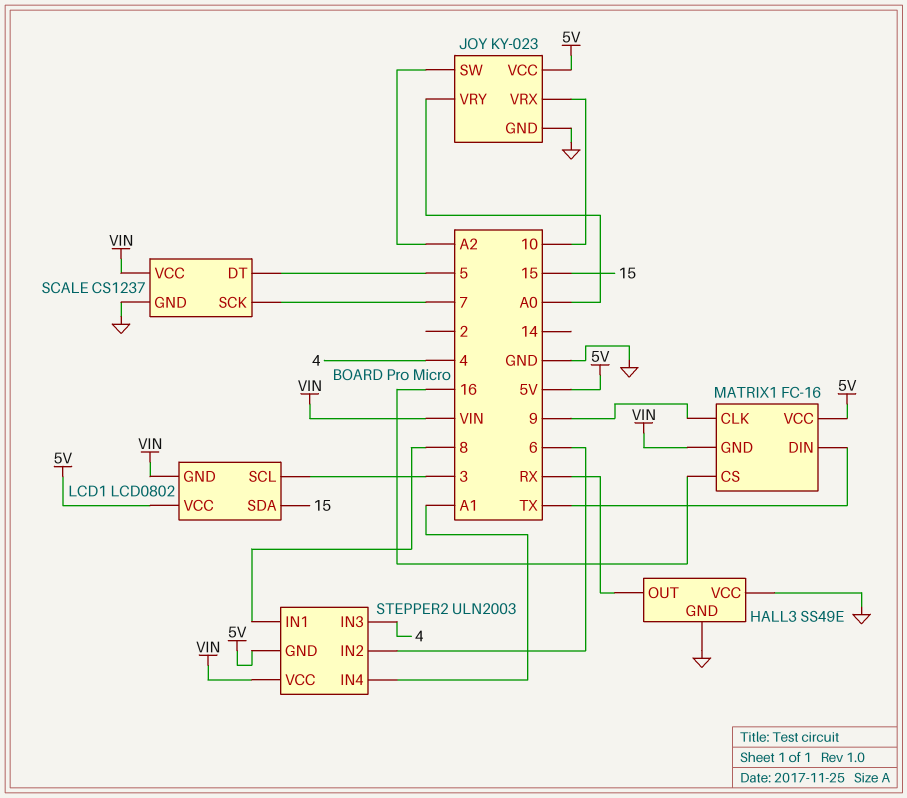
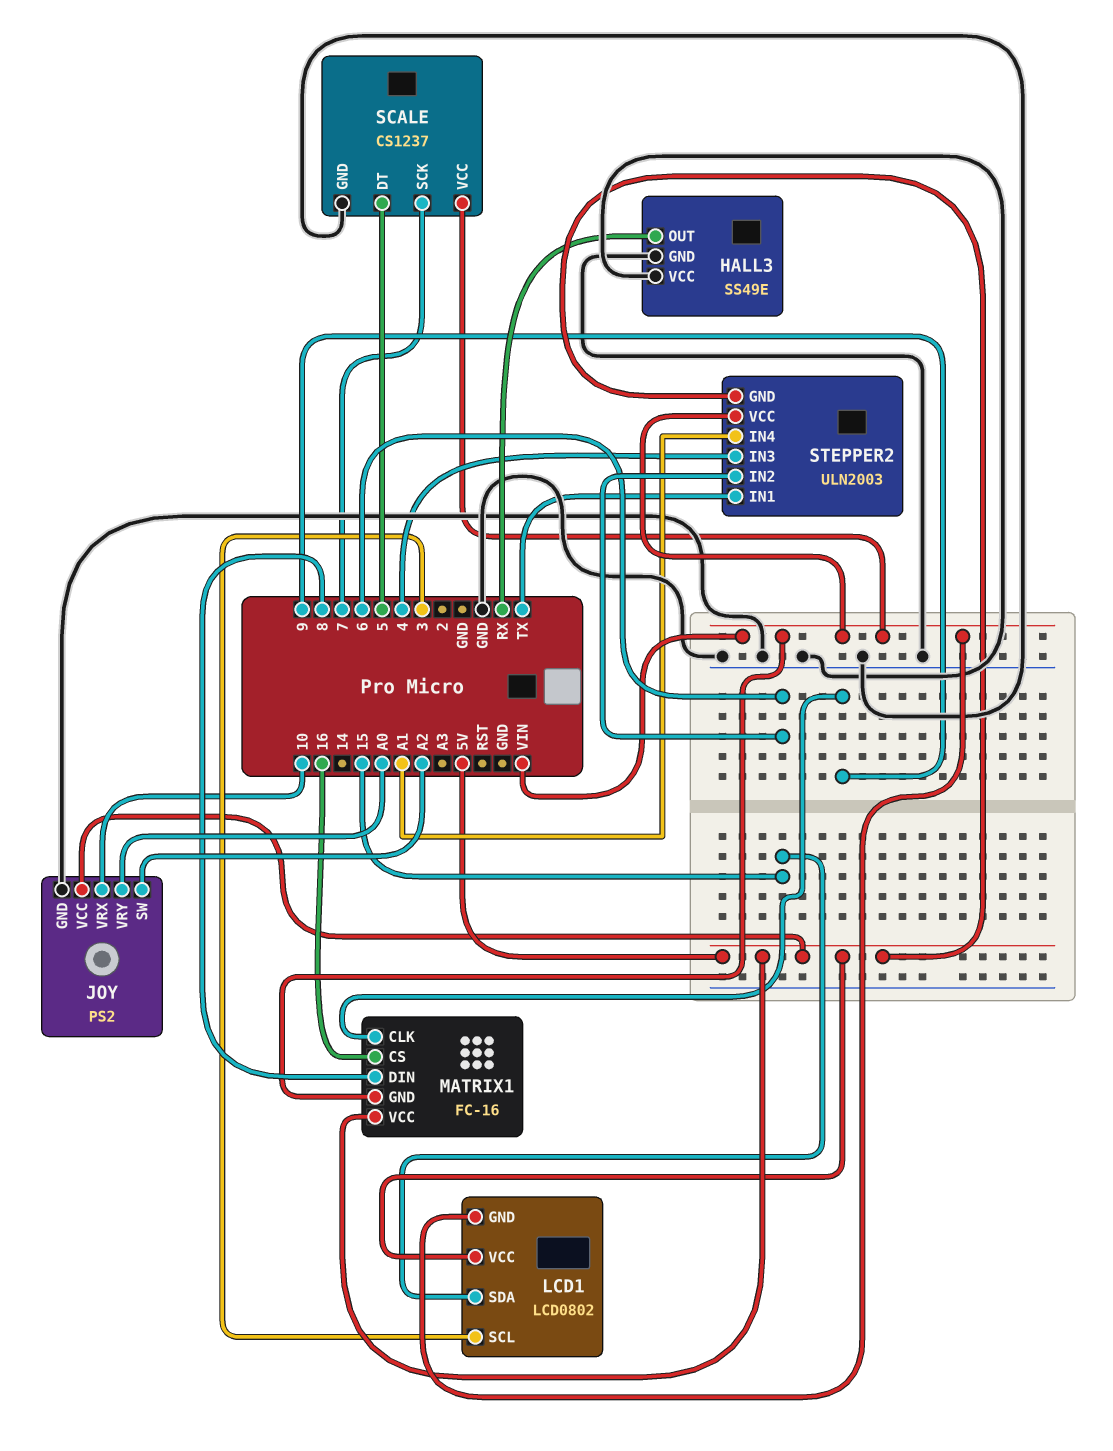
JOY: KY-023 -> PS2
MATRIX1 pin DIN: TX -> 8
STEPPER2 pin IN1: 8 -> TX

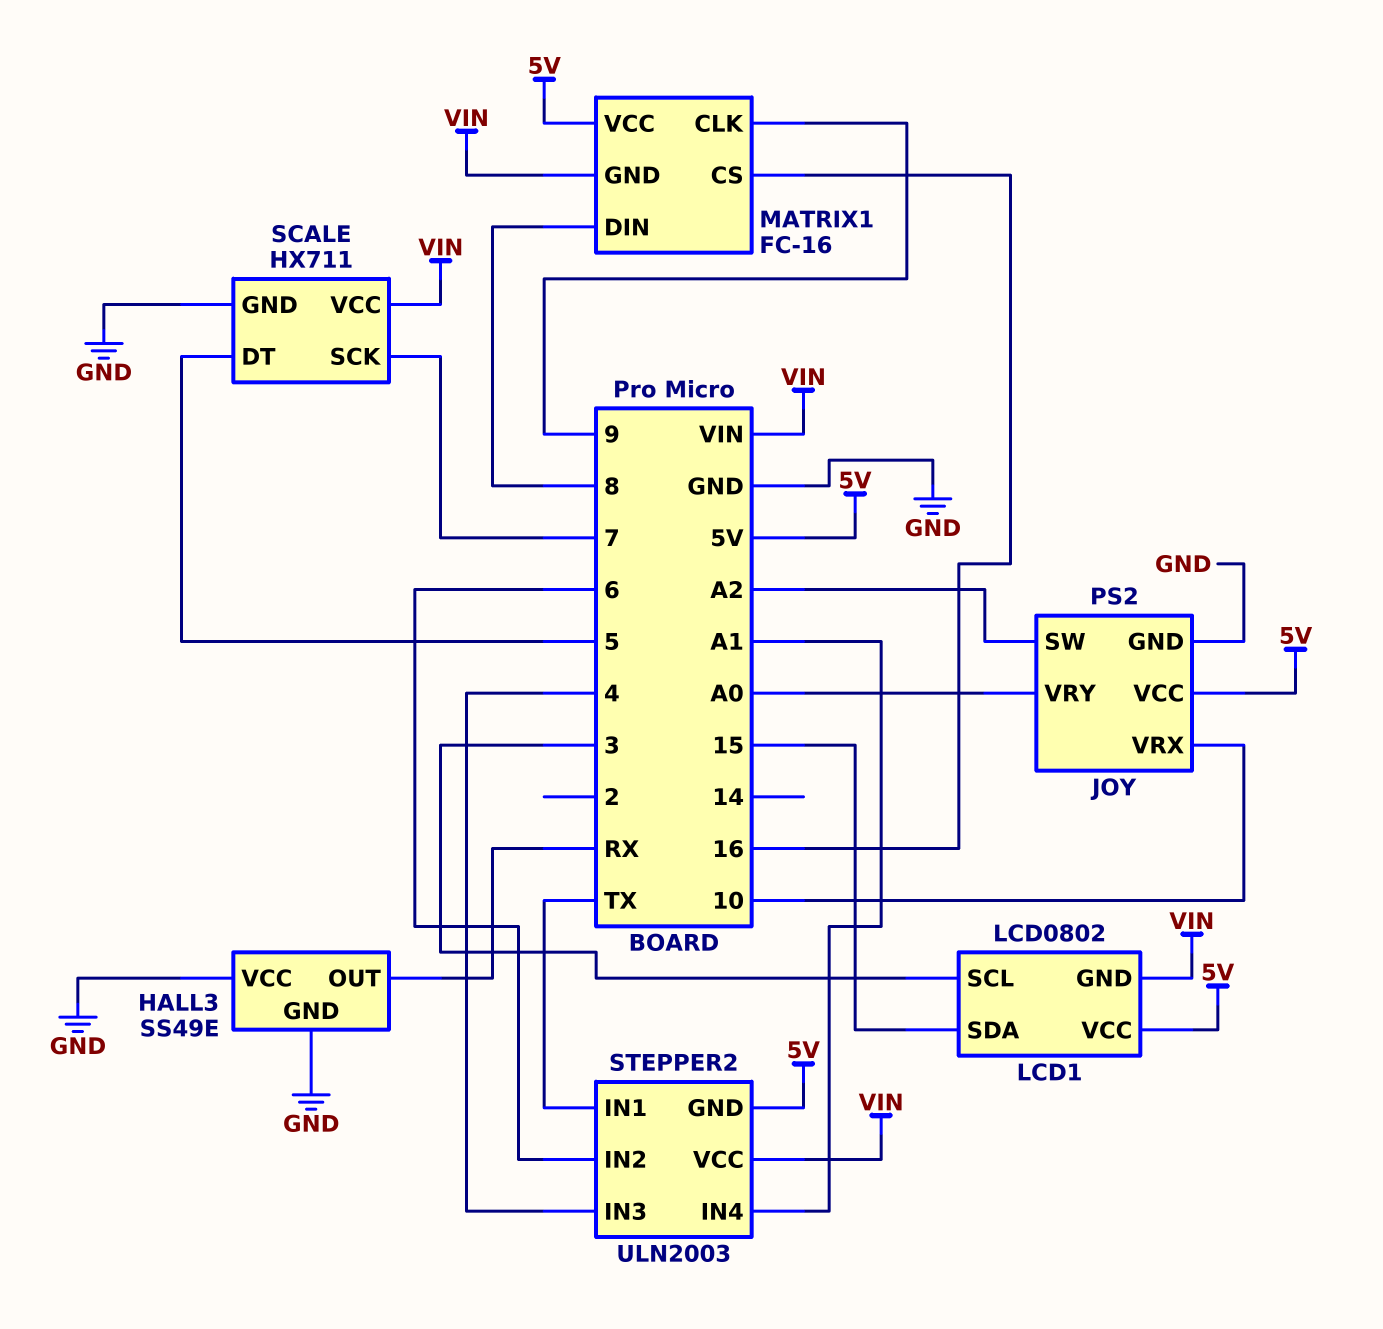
SCALE: CS1237 -> HX711

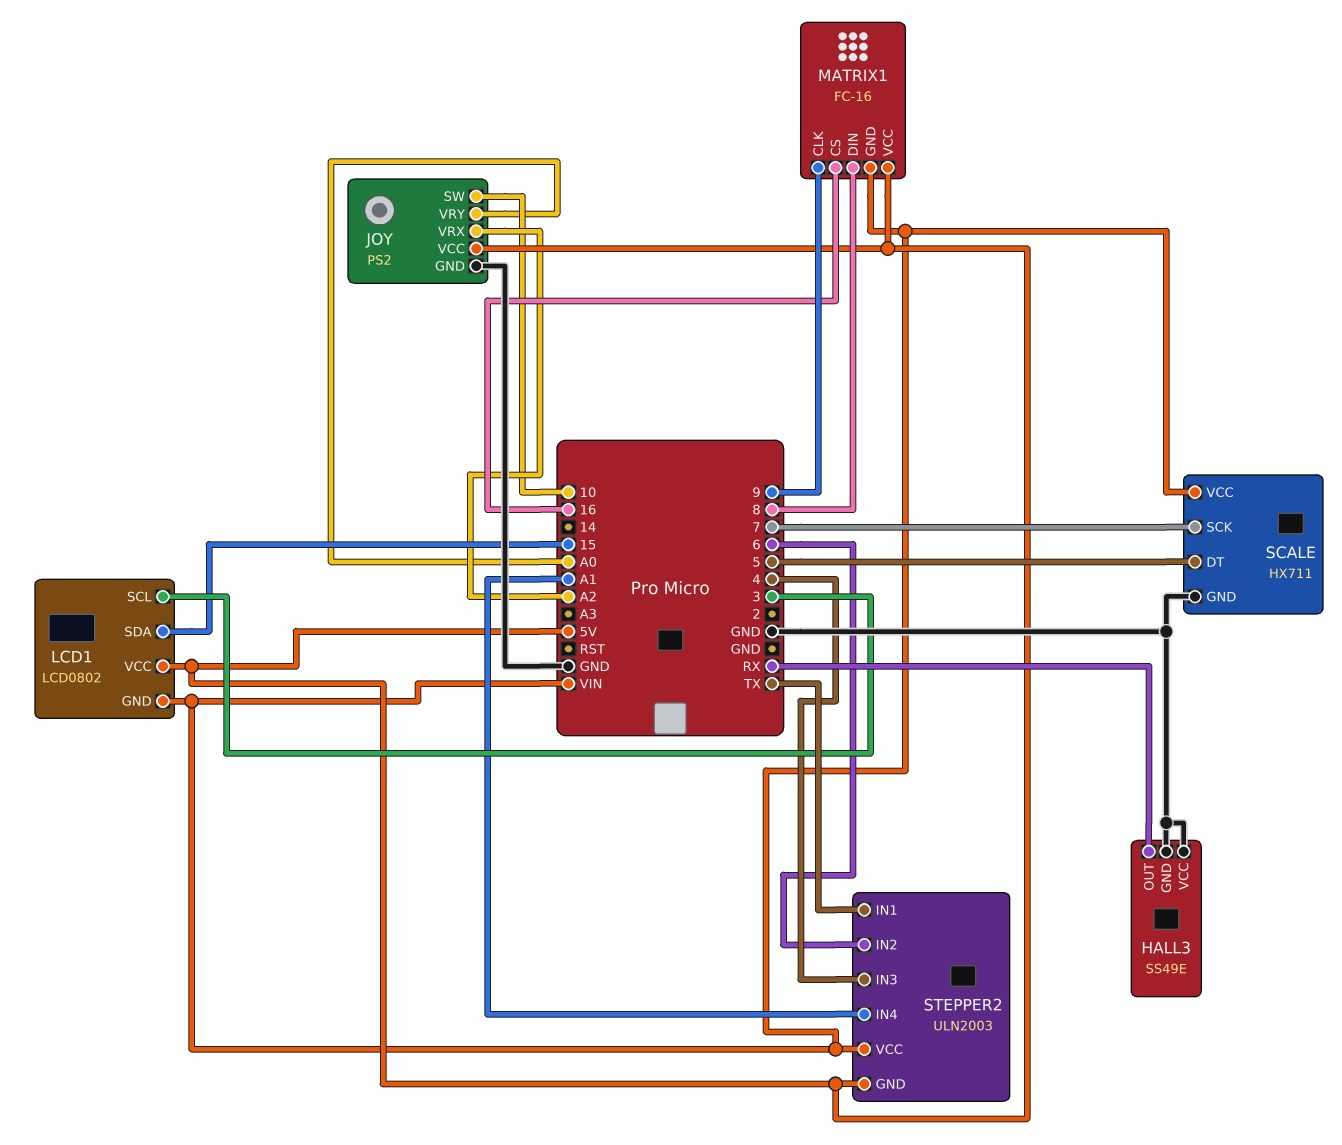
JOY pin SW: A2 -> 10
JOY pin VRX: 10 -> A2

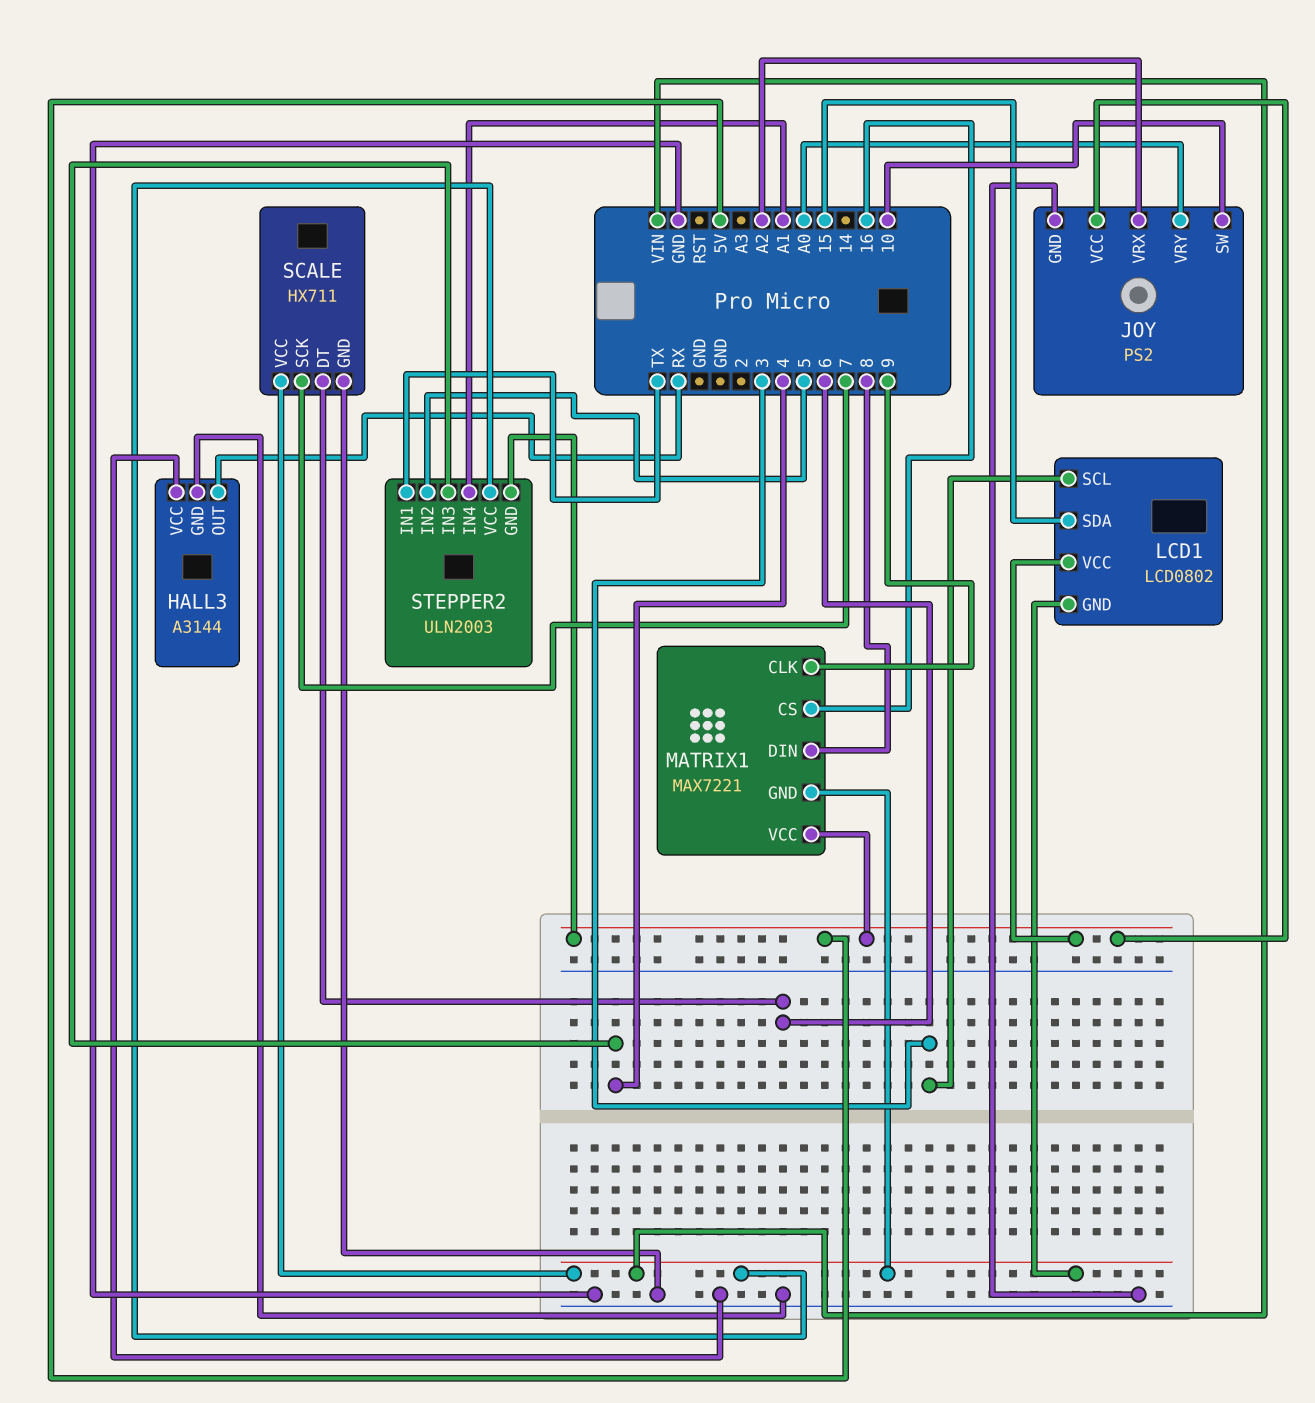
HALL3: SS49E -> A3144
MATRIX1: FC-16 -> MAX7221
SCALE pin DT: 5 -> 6
STEPPER2 pin IN2: 6 -> 5

